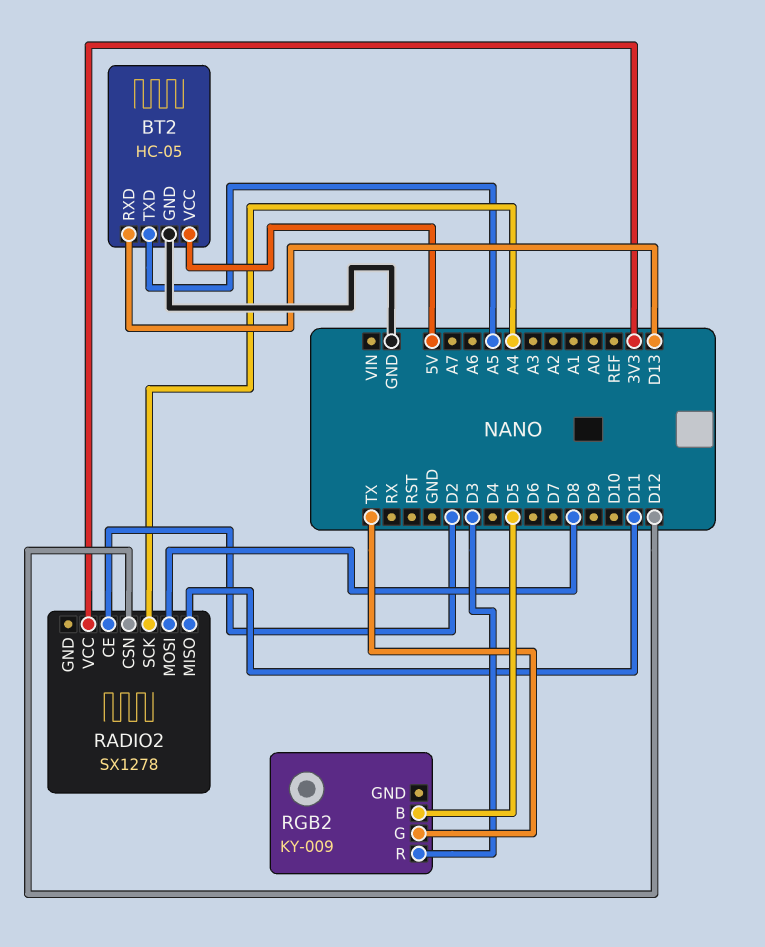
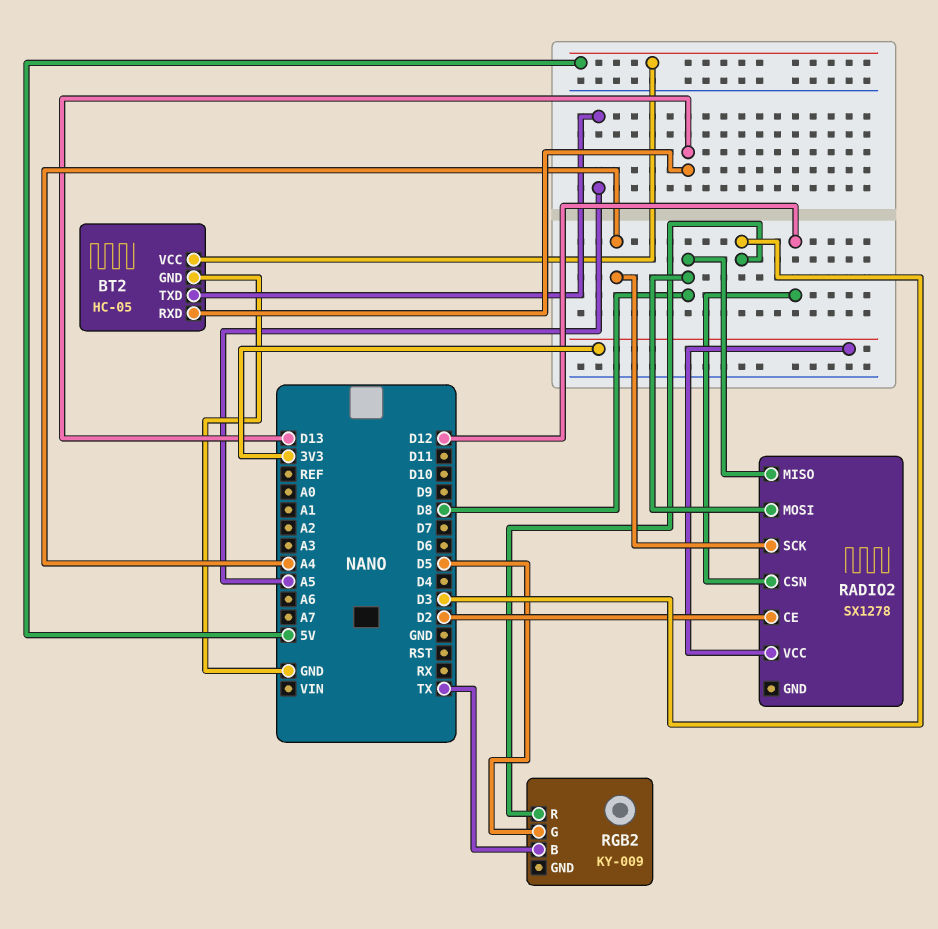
RADIO2 pin MISO: D11 -> D8
RGB2 pin B: D5 -> TX
RGB2 pin G: TX -> D5

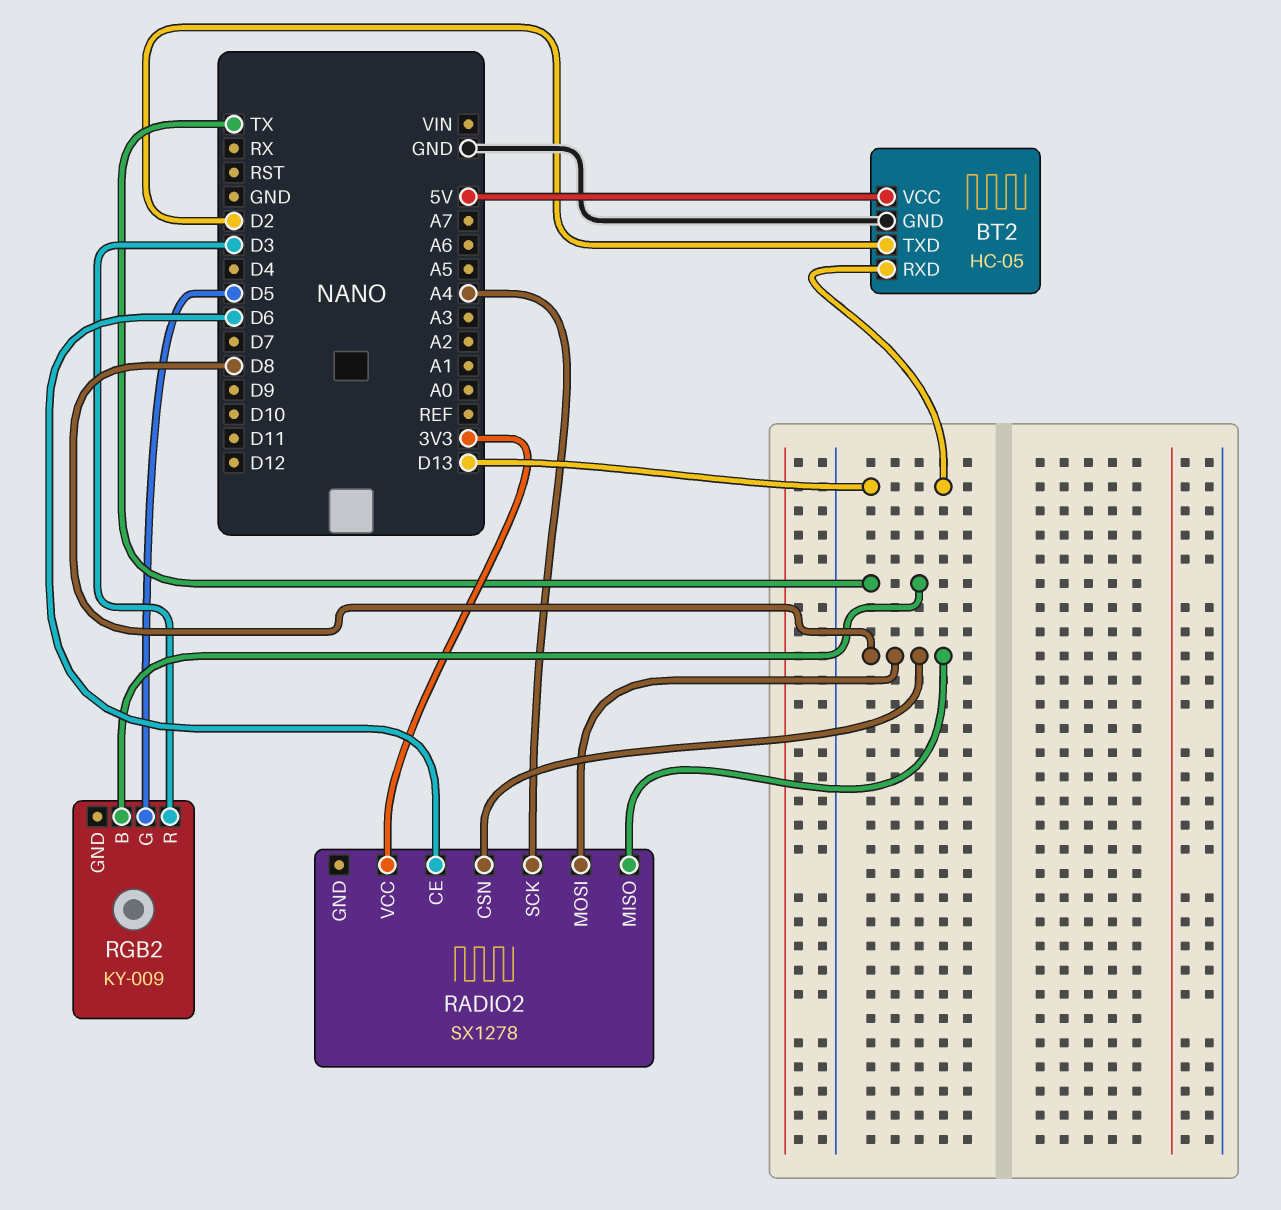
BT2 pin TXD: A5 -> D2
RADIO2 pin CE: D2 -> D6
RADIO2 pin CSN: D12 -> D8

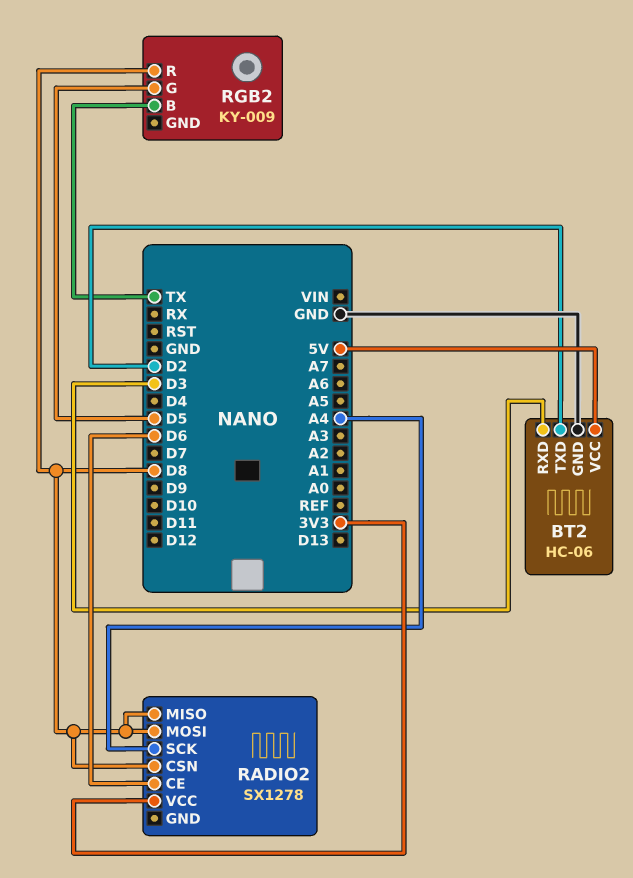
BT2: HC-05 -> HC-06
BT2 pin RXD: D13 -> D3
RGB2 pin R: D3 -> D8

